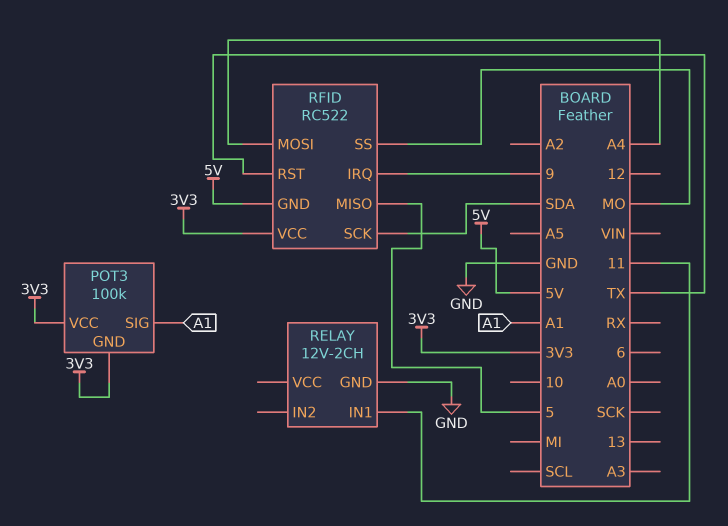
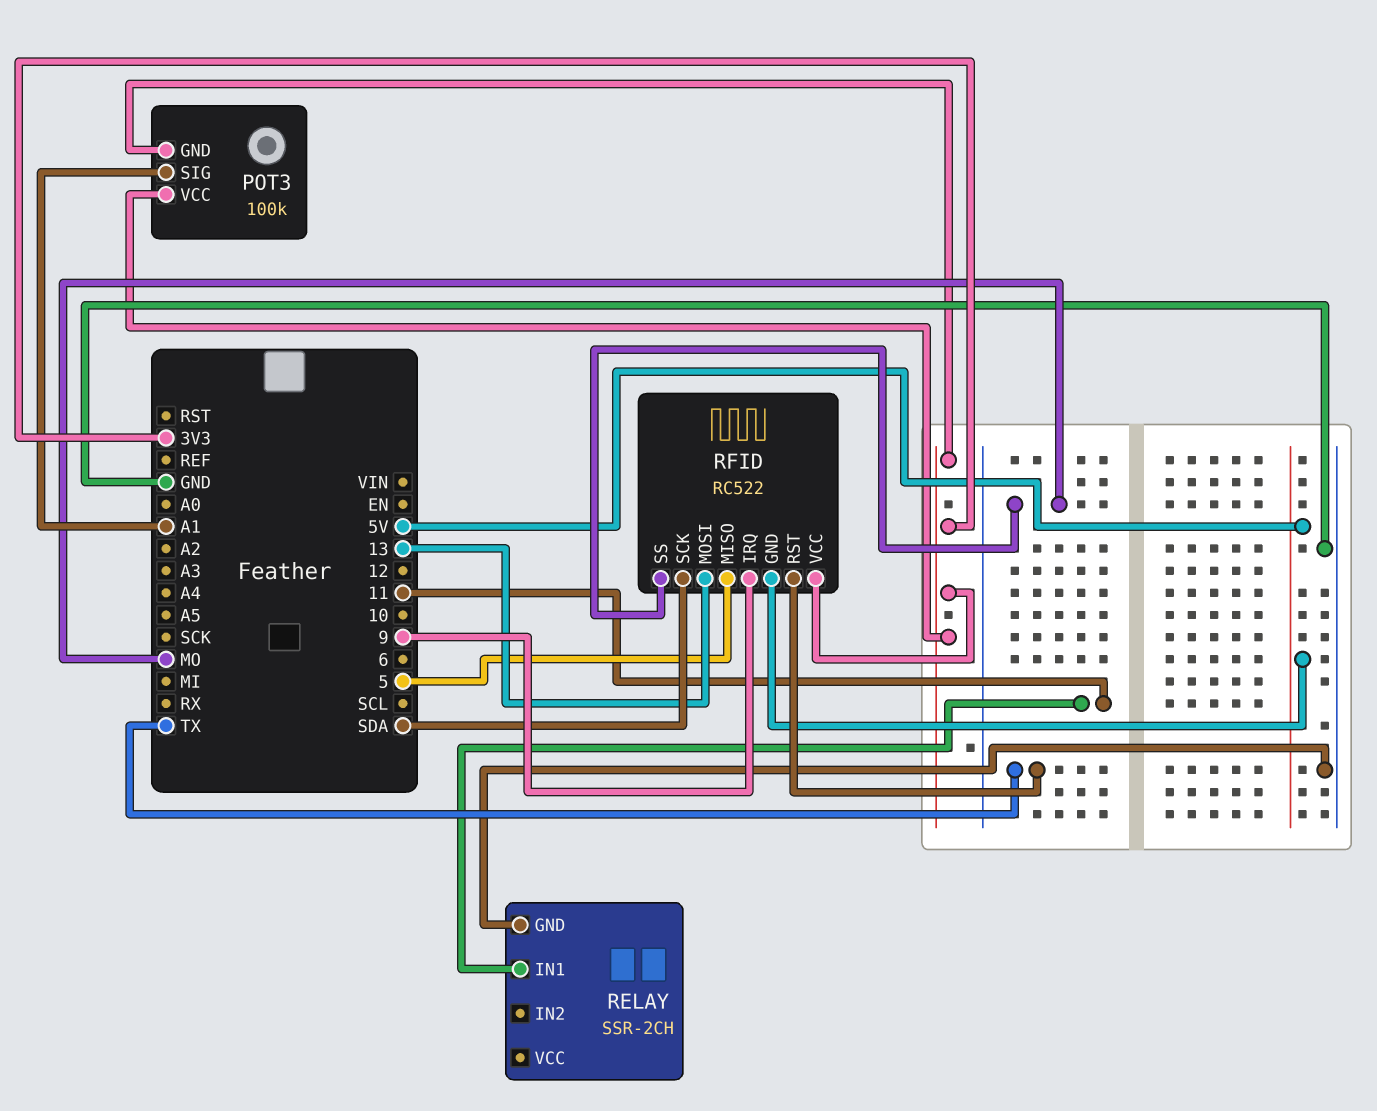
RELAY: 12V-2CH -> SSR-2CH
RFID pin MOSI: A4 -> 13

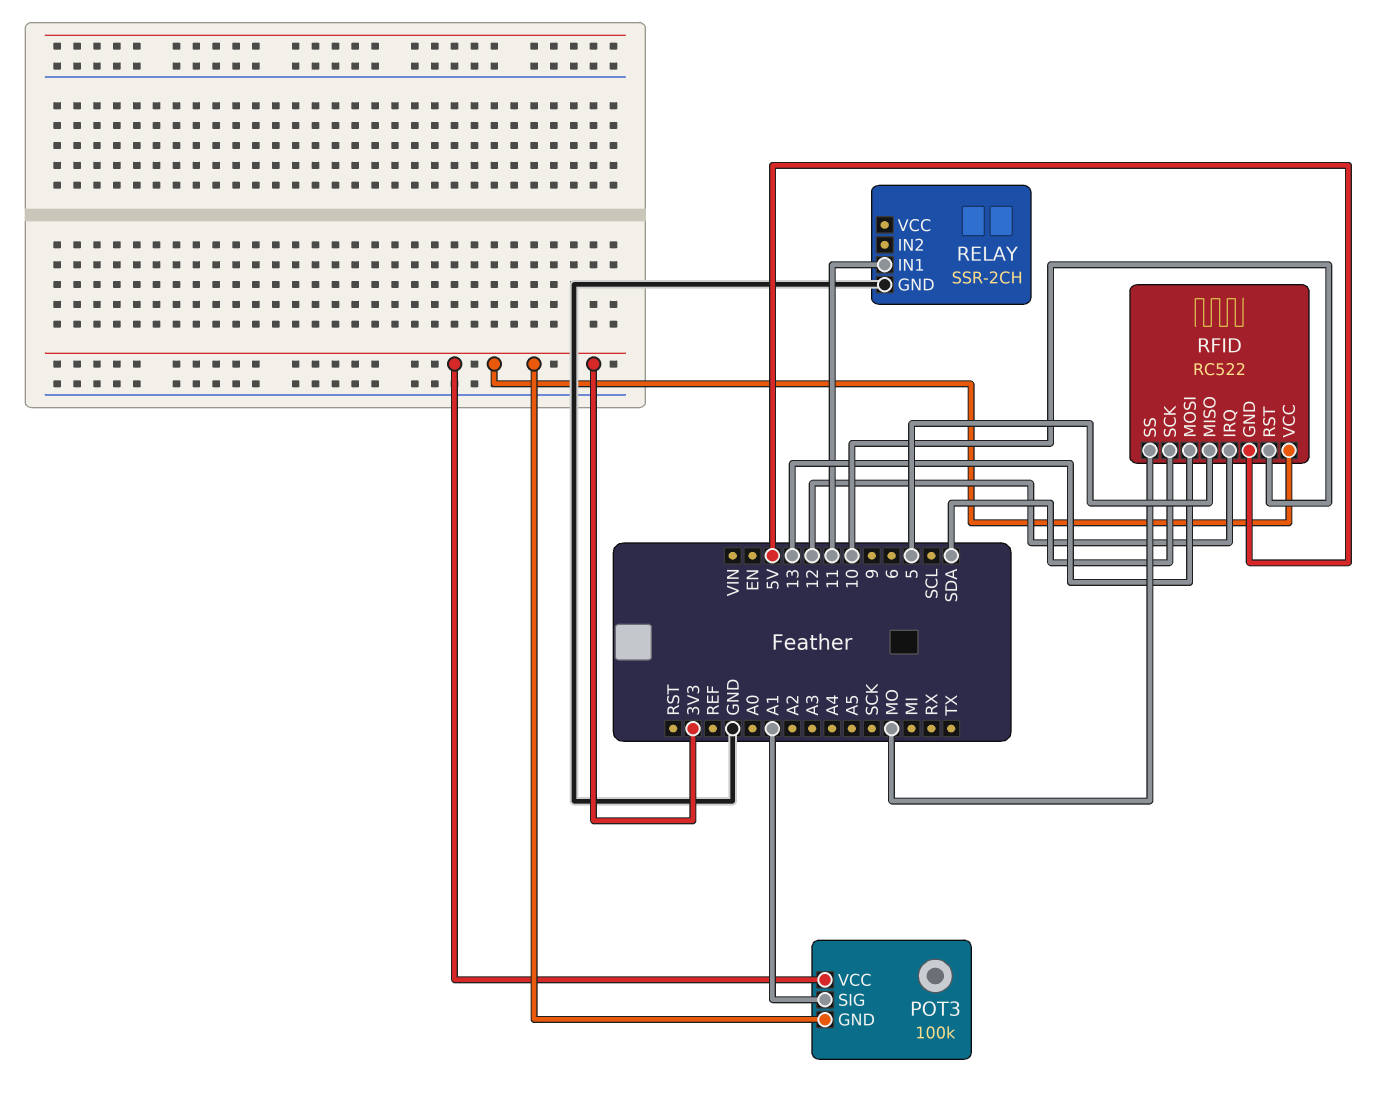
RFID pin IRQ: 9 -> 12
RFID pin RST: TX -> 10

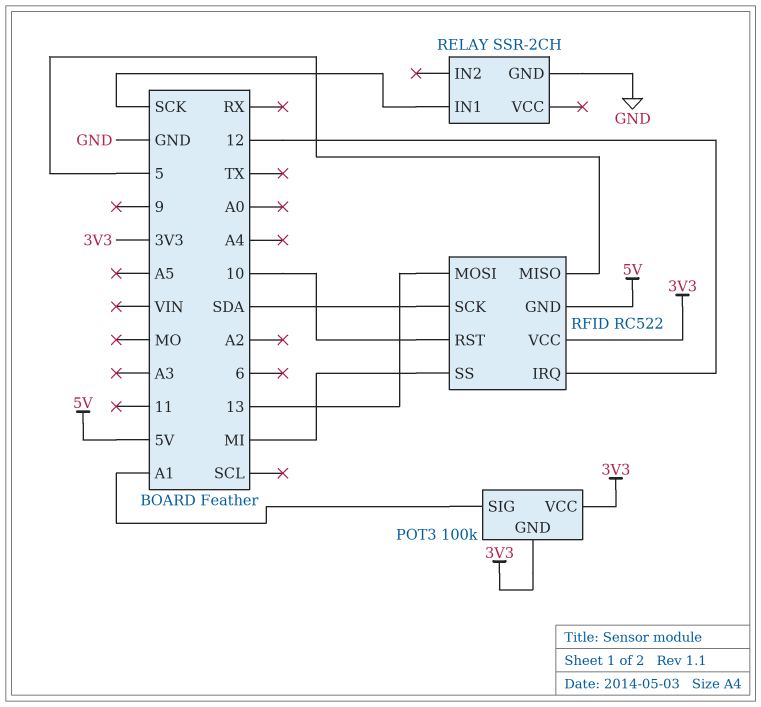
RELAY pin IN1: 11 -> SCK
RFID pin SS: MO -> MI

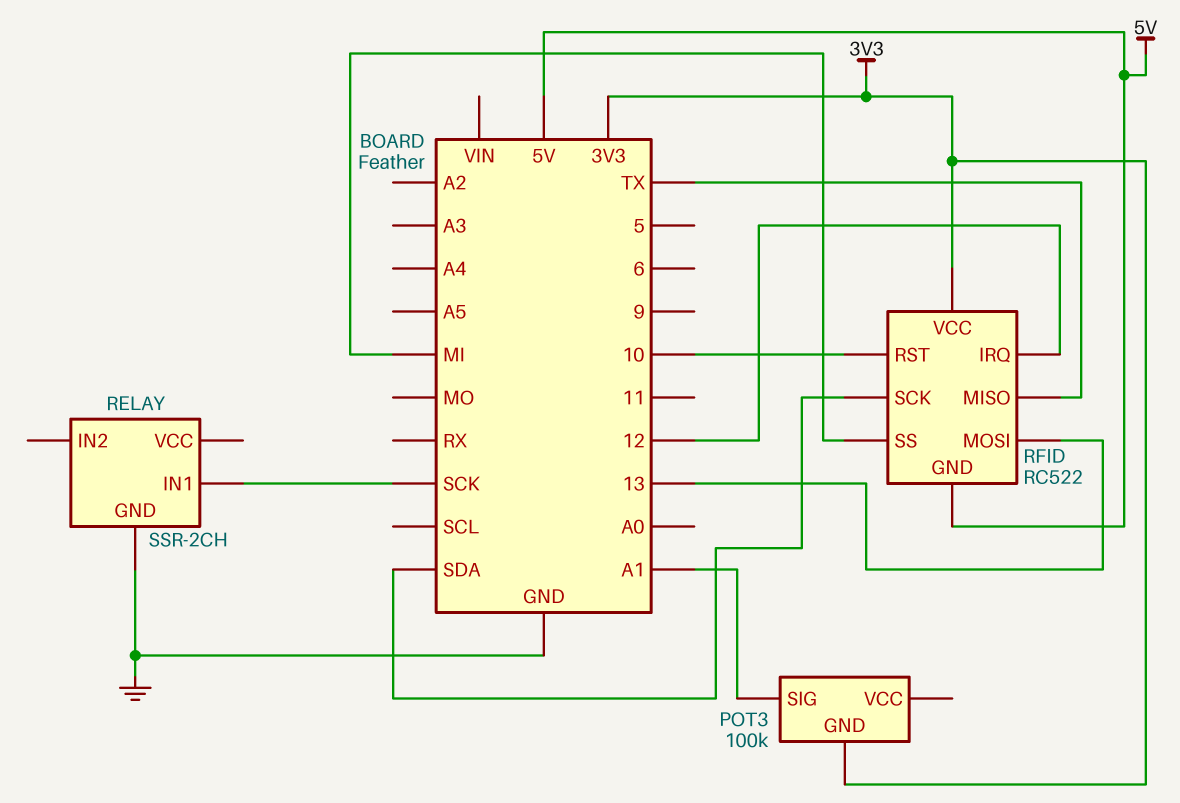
POT3 pin VCC: 3V3 -> none
RFID pin MISO: 5 -> TX

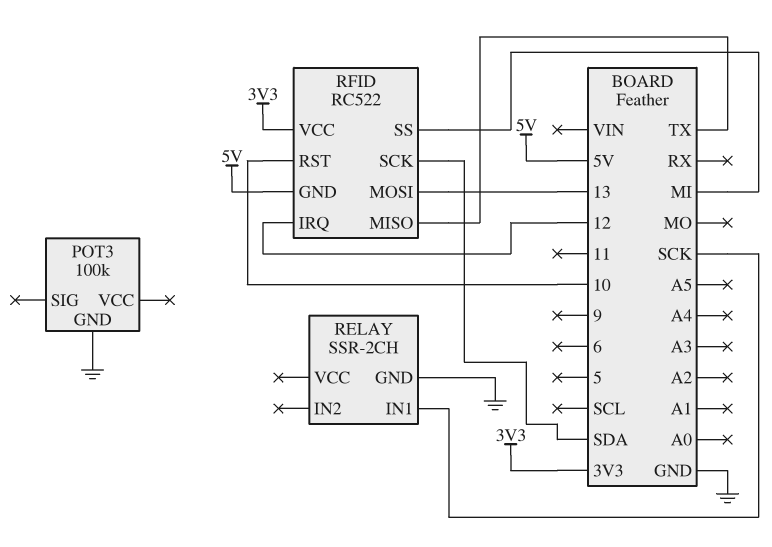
POT3 pin GND: 3V3 -> GND
POT3 pin SIG: A1 -> none

